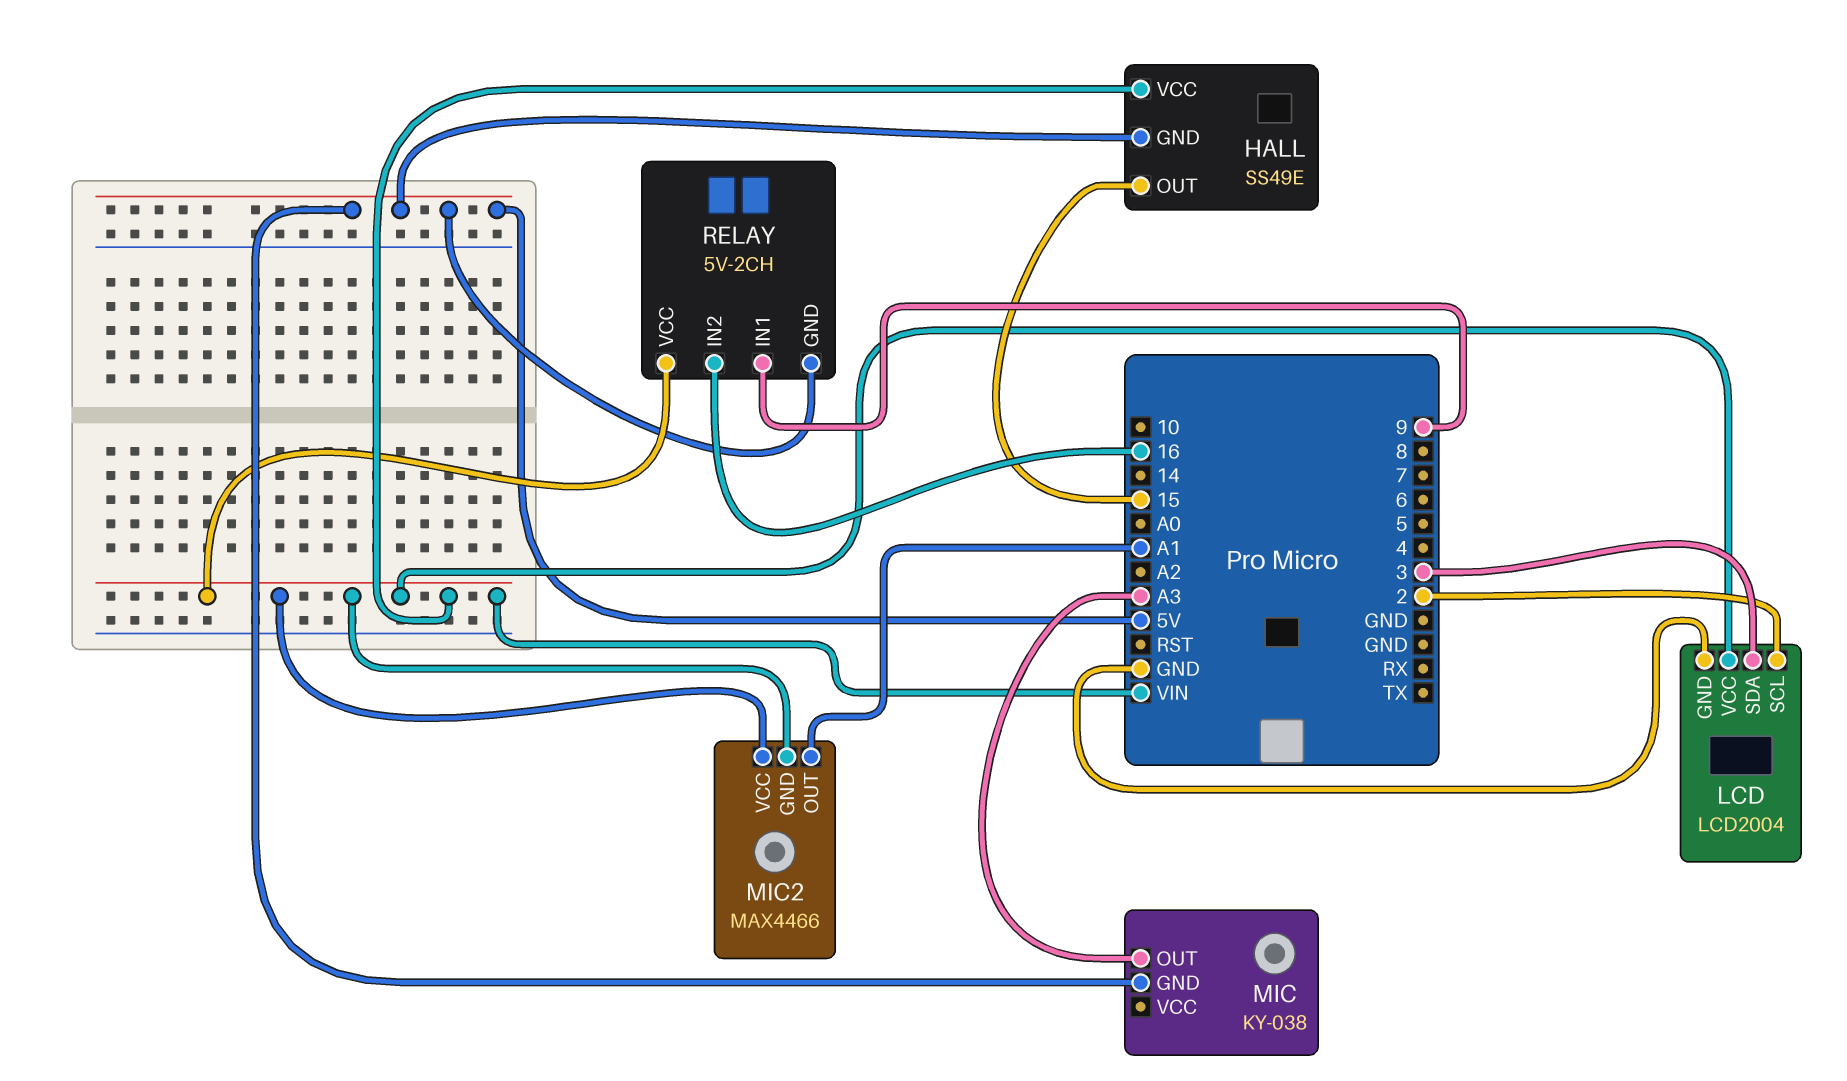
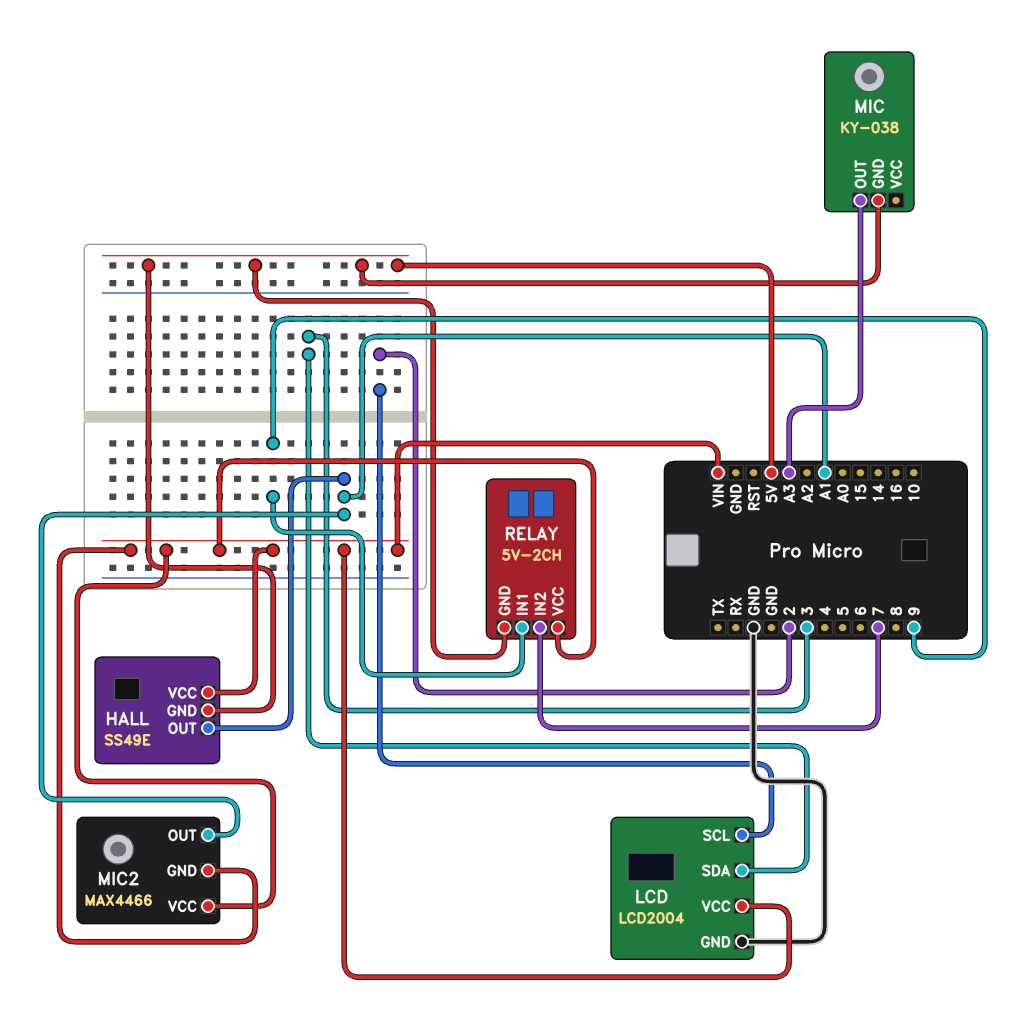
HALL pin OUT: 15 -> A1
RELAY pin IN2: 16 -> 7

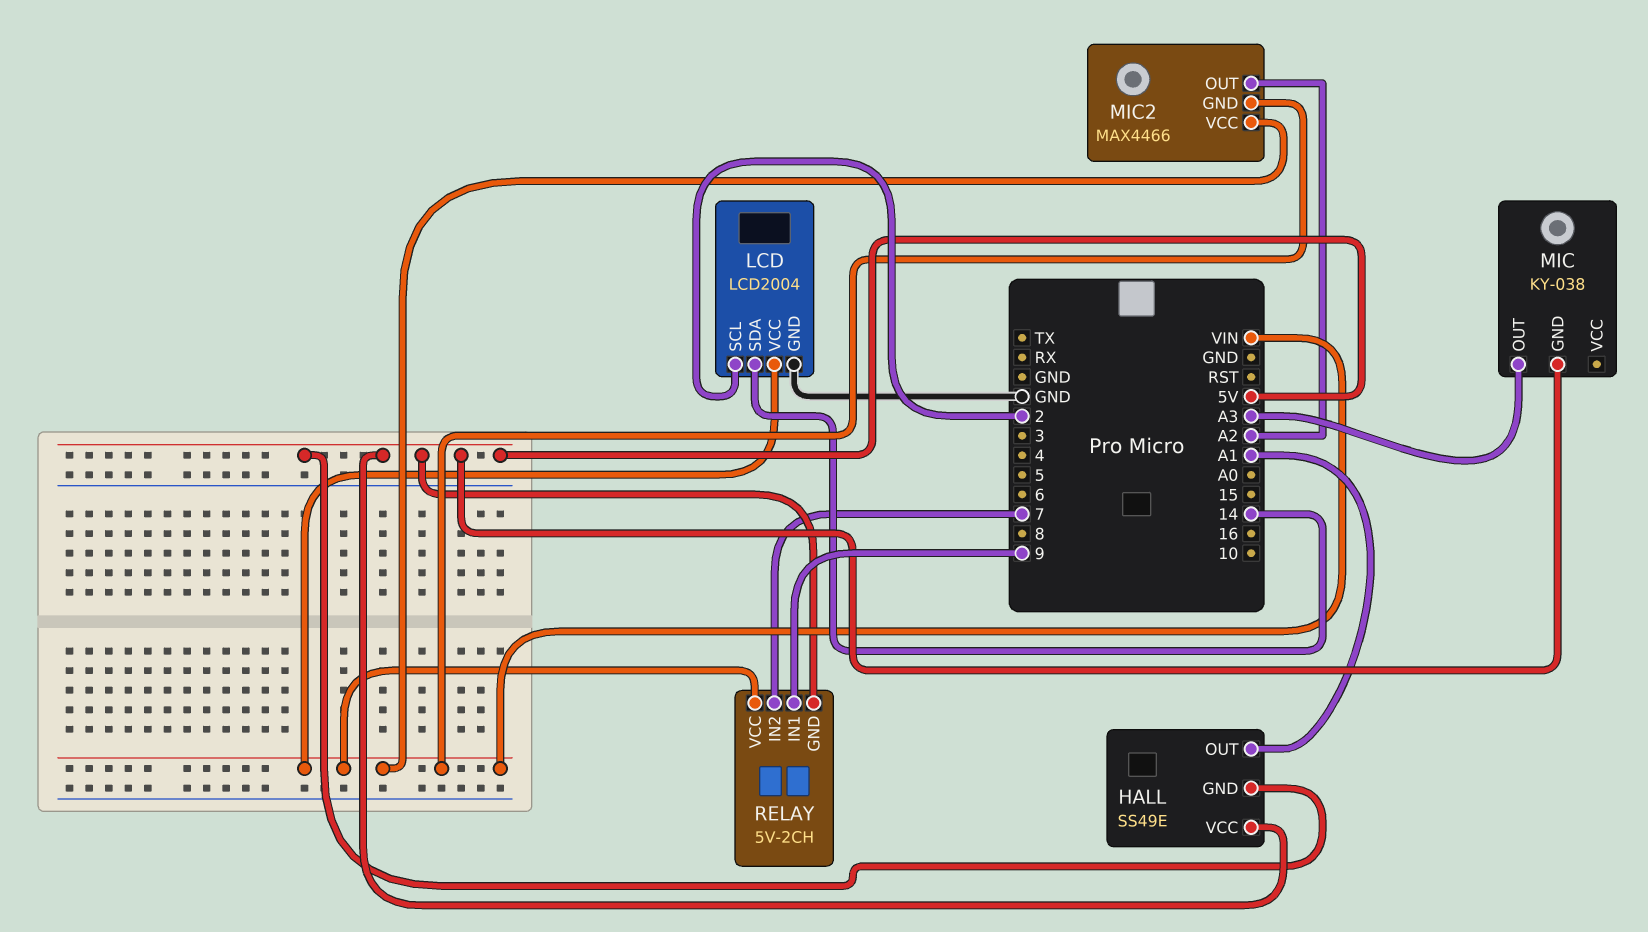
HALL pin VCC: VIN -> 5V
LCD pin SDA: 3 -> 14
MIC2 pin OUT: A1 -> A2

